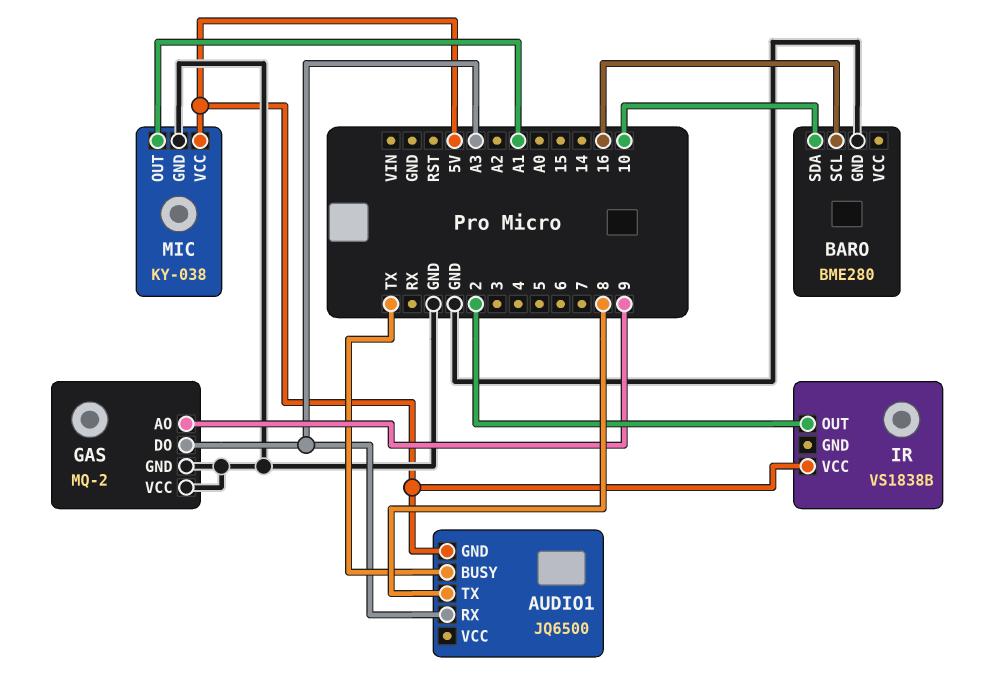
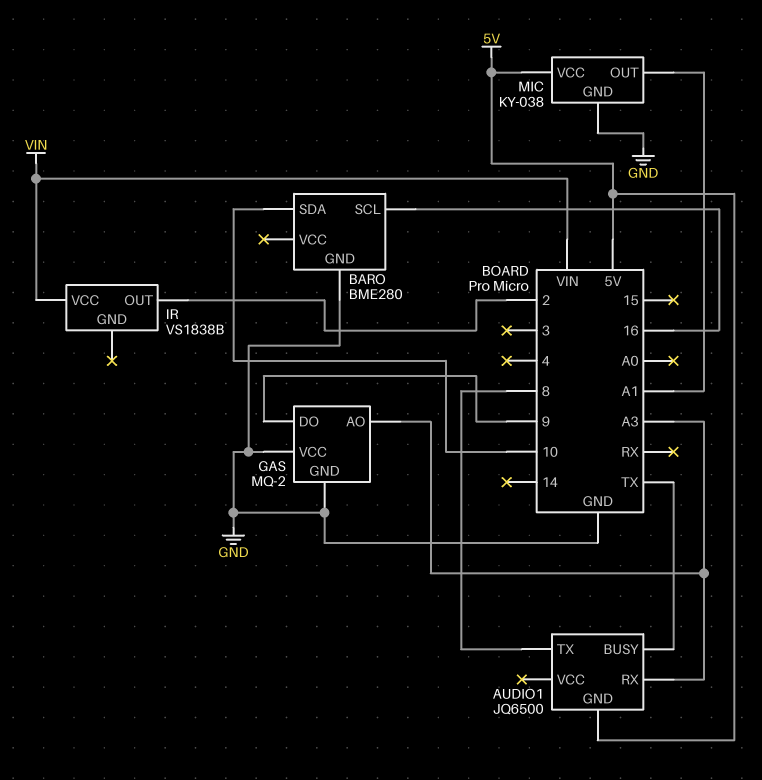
GAS pin AO: 9 -> A3
GAS pin DO: A3 -> 9
IR pin VCC: 5V -> VIN

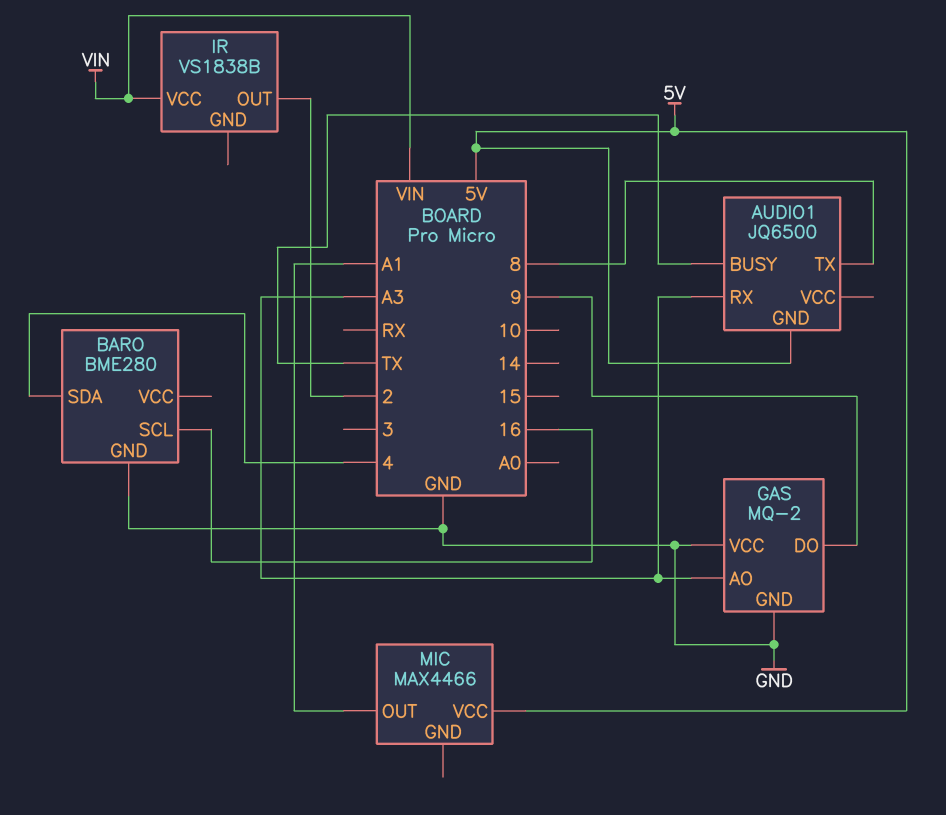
BARO pin SDA: 10 -> 4
MIC: KY-038 -> MAX4466
MIC pin GND: GND -> none

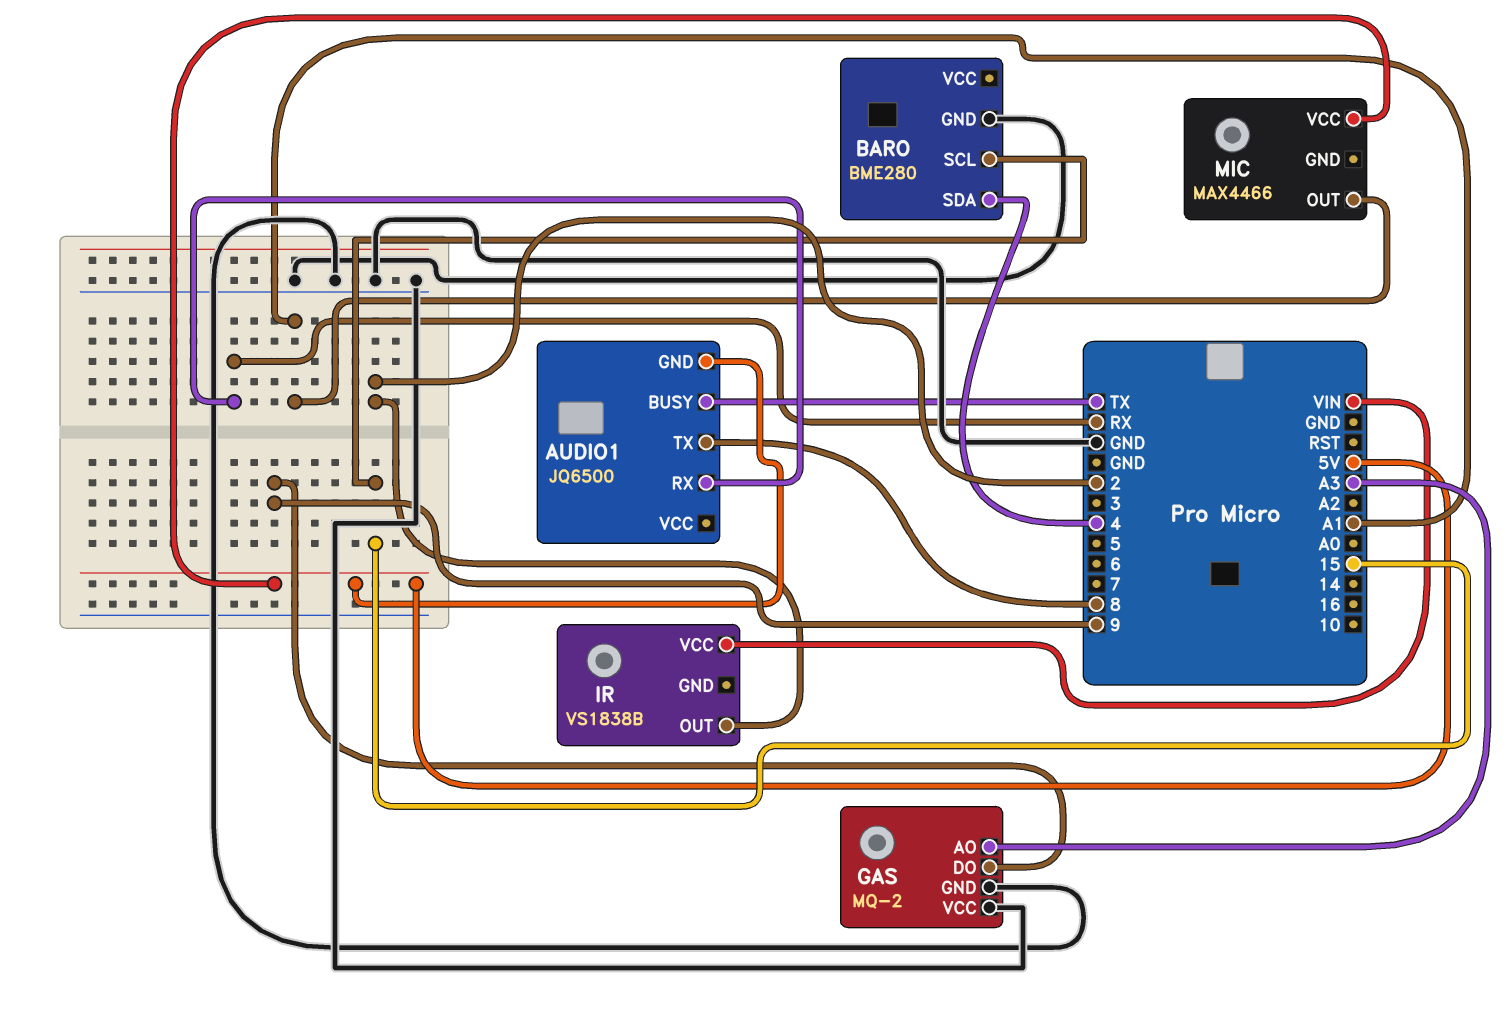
AUDIO1 pin RX: A3 -> RX
BARO pin SCL: 16 -> 15

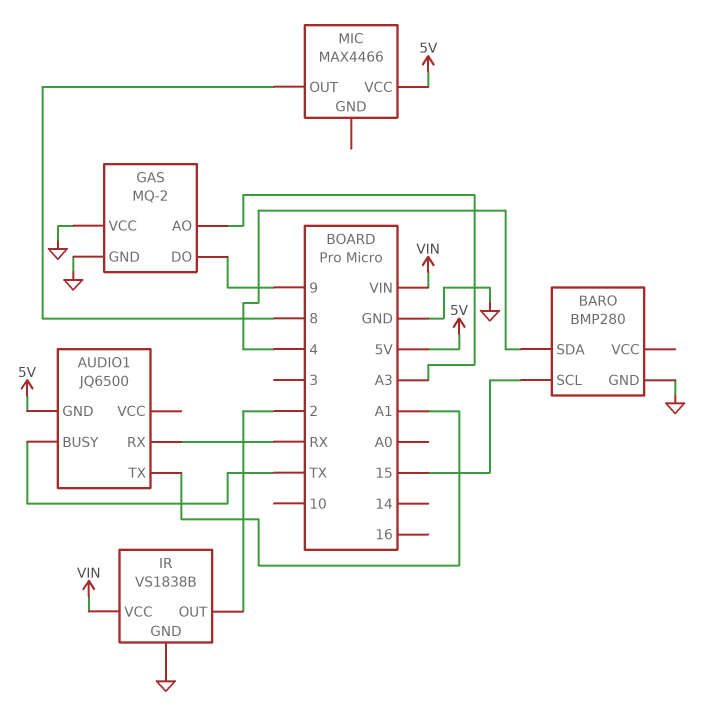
AUDIO1 pin TX: 8 -> A1
BARO: BME280 -> BMP280
IR pin GND: none -> GND
MIC pin OUT: A1 -> 8

